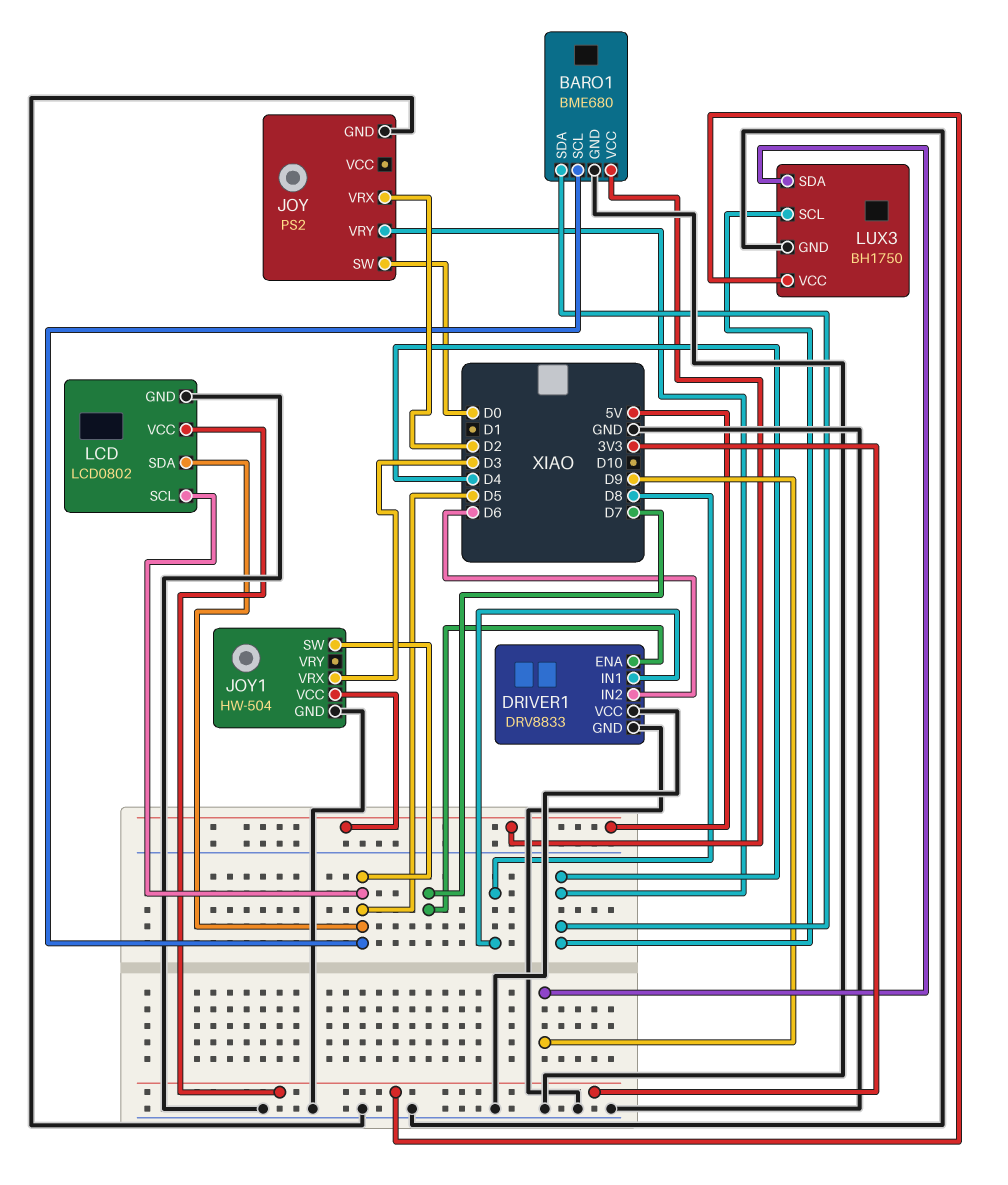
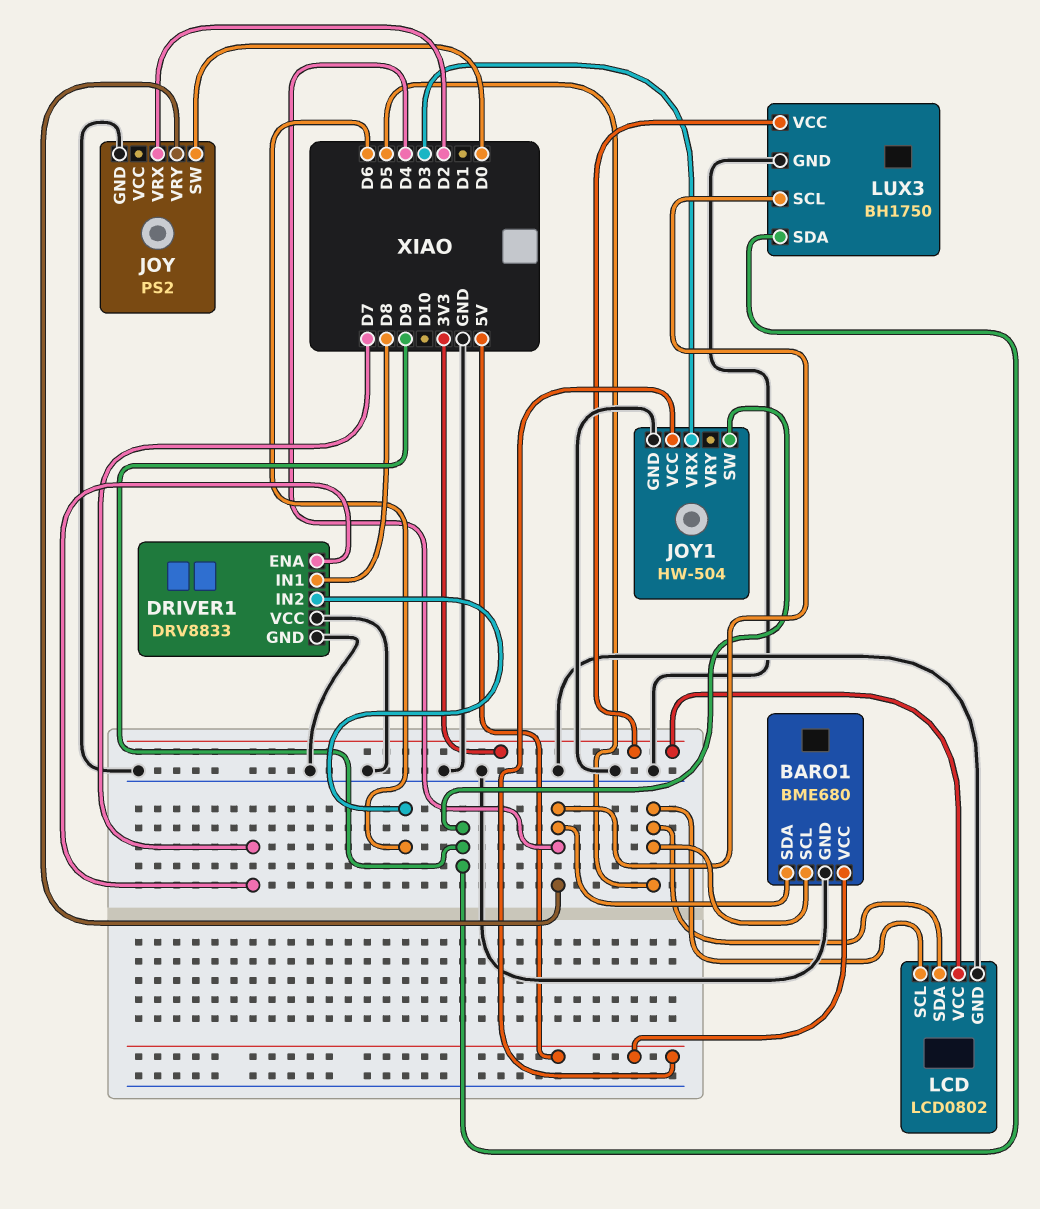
JOY1 pin SW: D5 -> D9

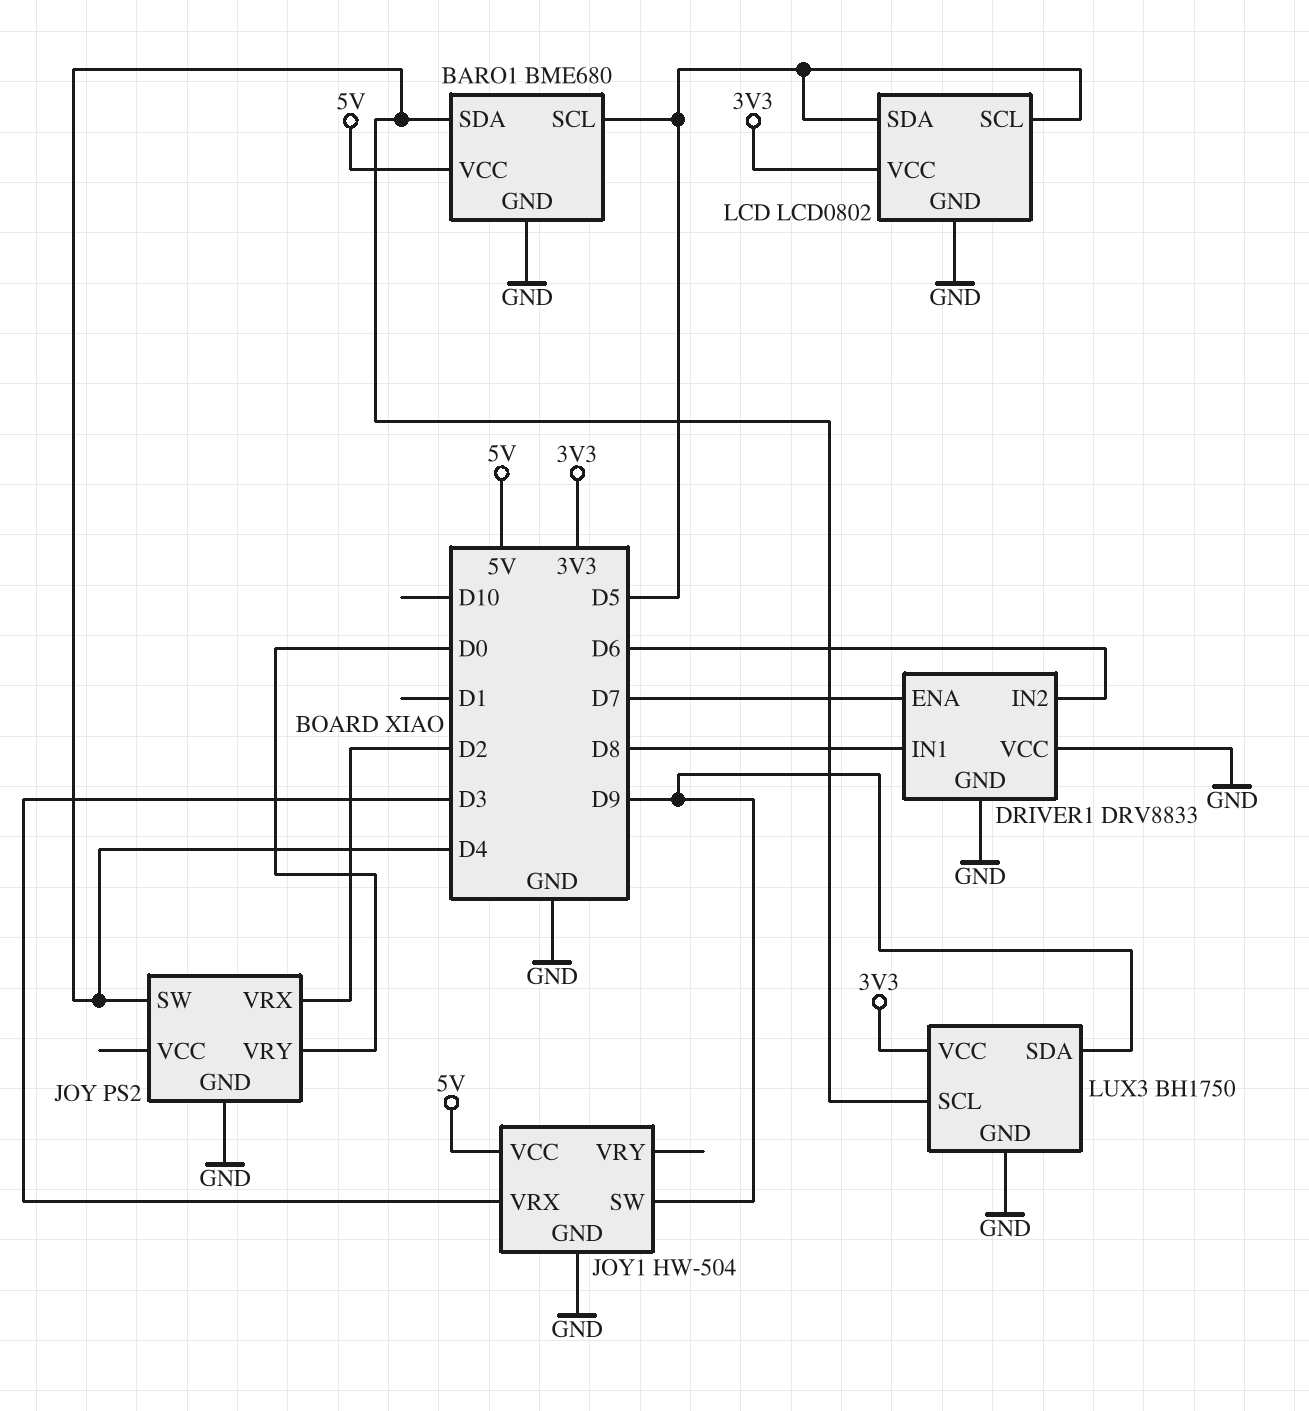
JOY pin SW: D0 -> D4
JOY pin VRY: D4 -> D0

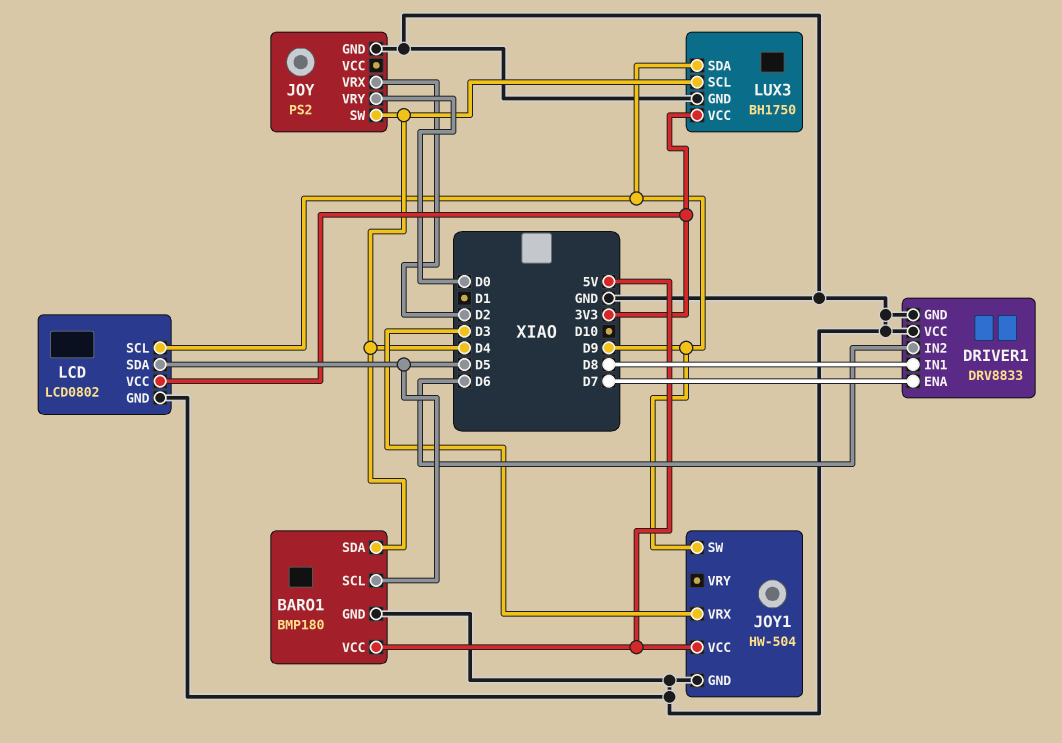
BARO1: BME680 -> BMP180
LCD pin SCL: D5 -> D9

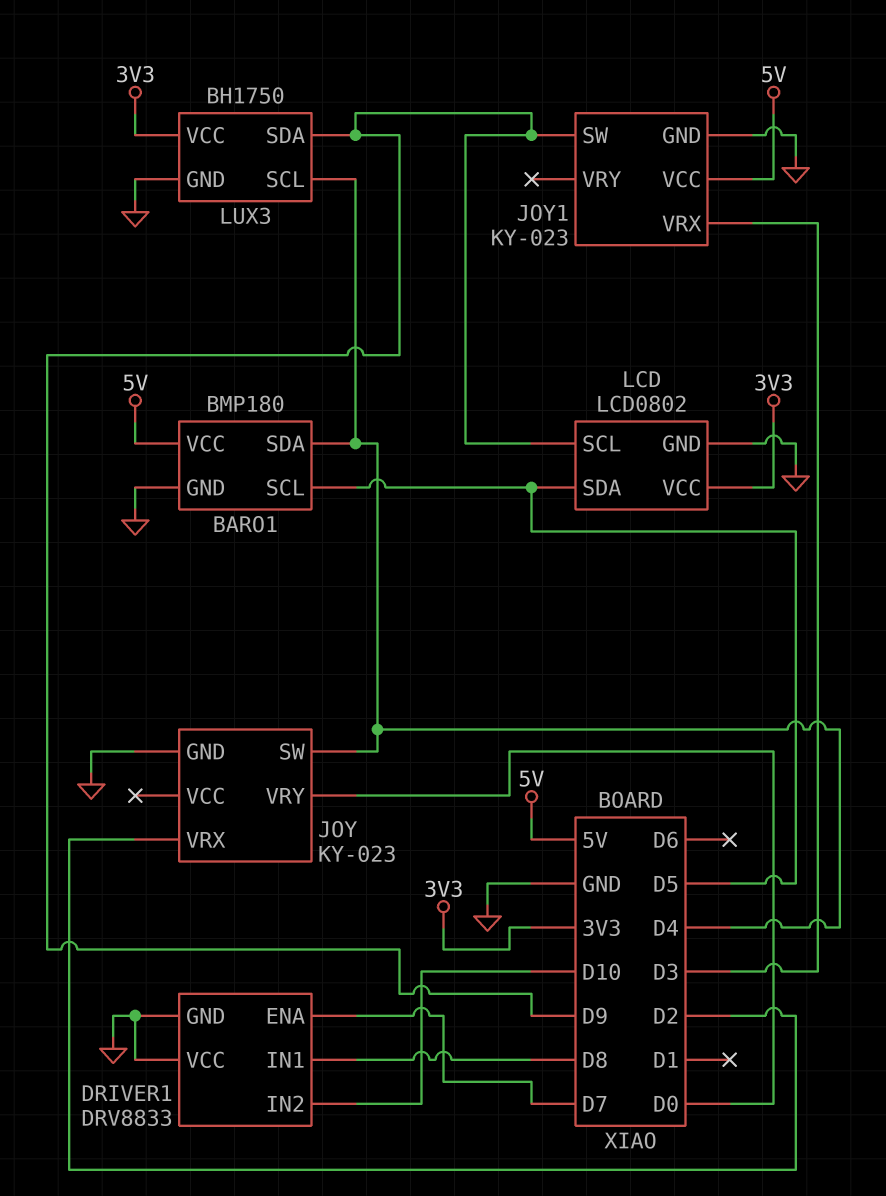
DRIVER1 pin IN2: D6 -> D10
JOY: PS2 -> KY-023
JOY1: HW-504 -> KY-023

